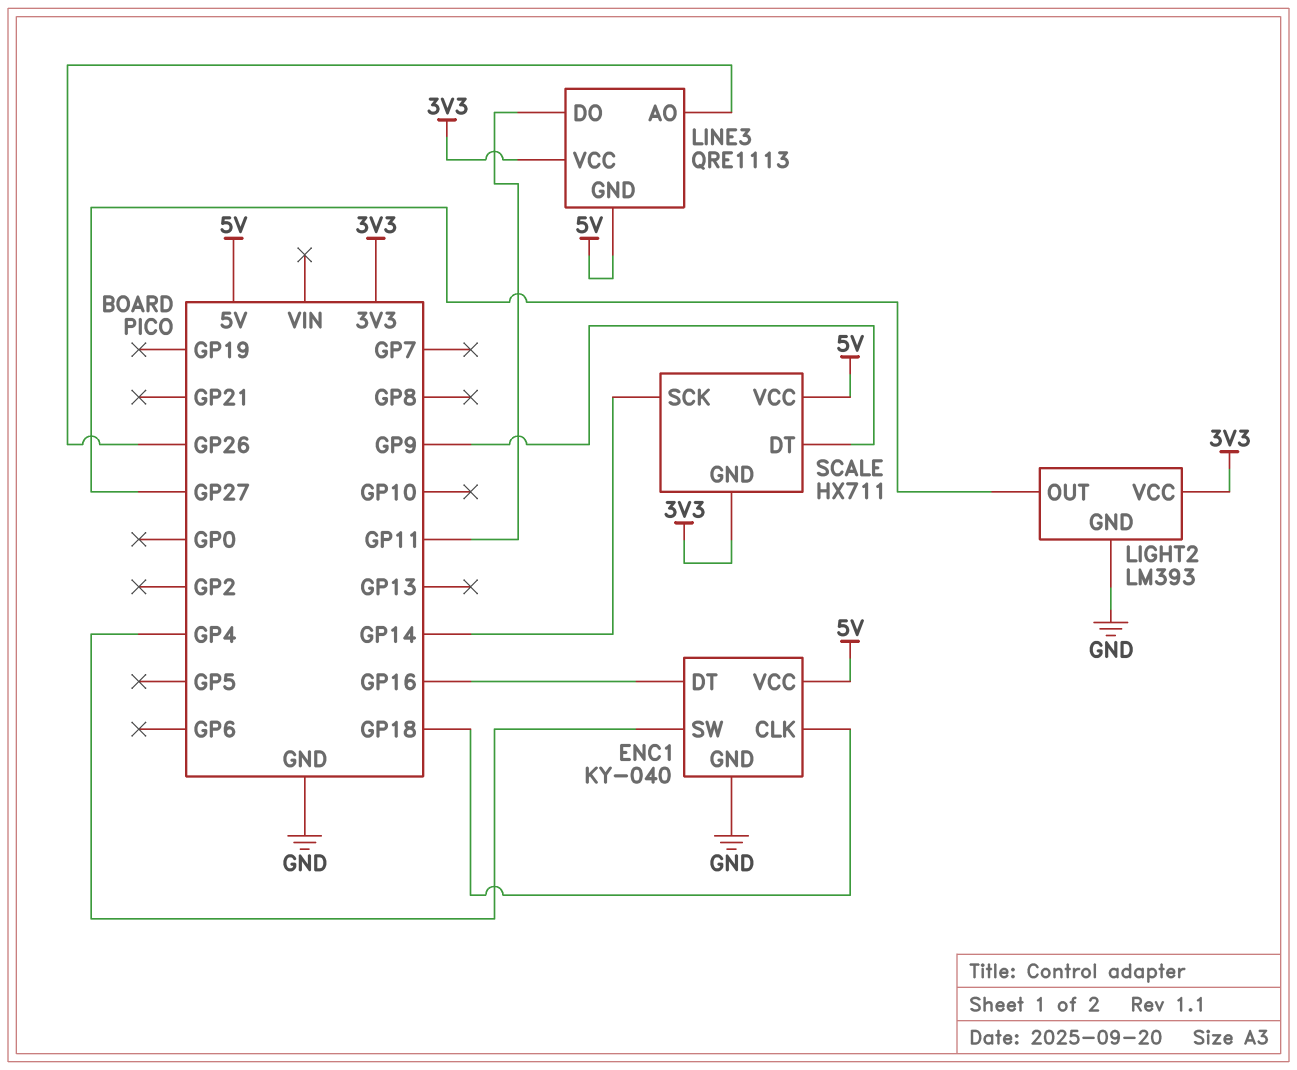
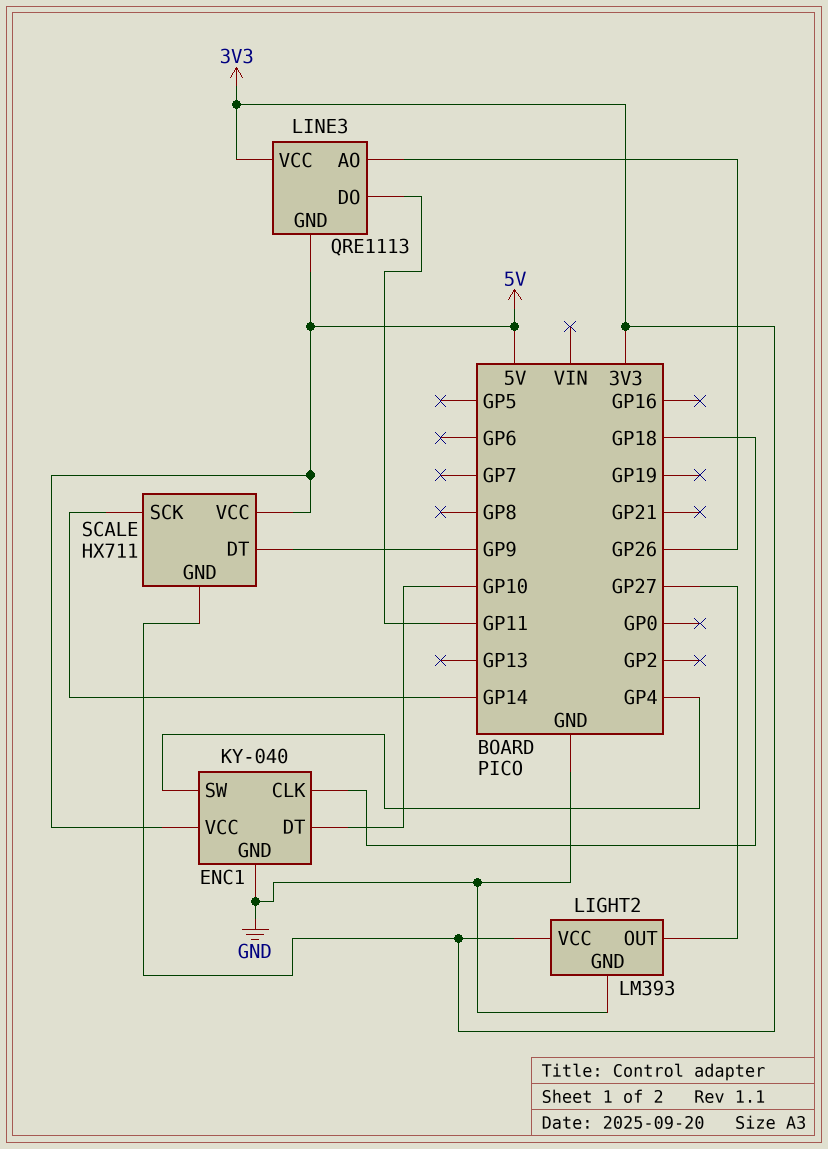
ENC1 pin DT: GP16 -> GP10

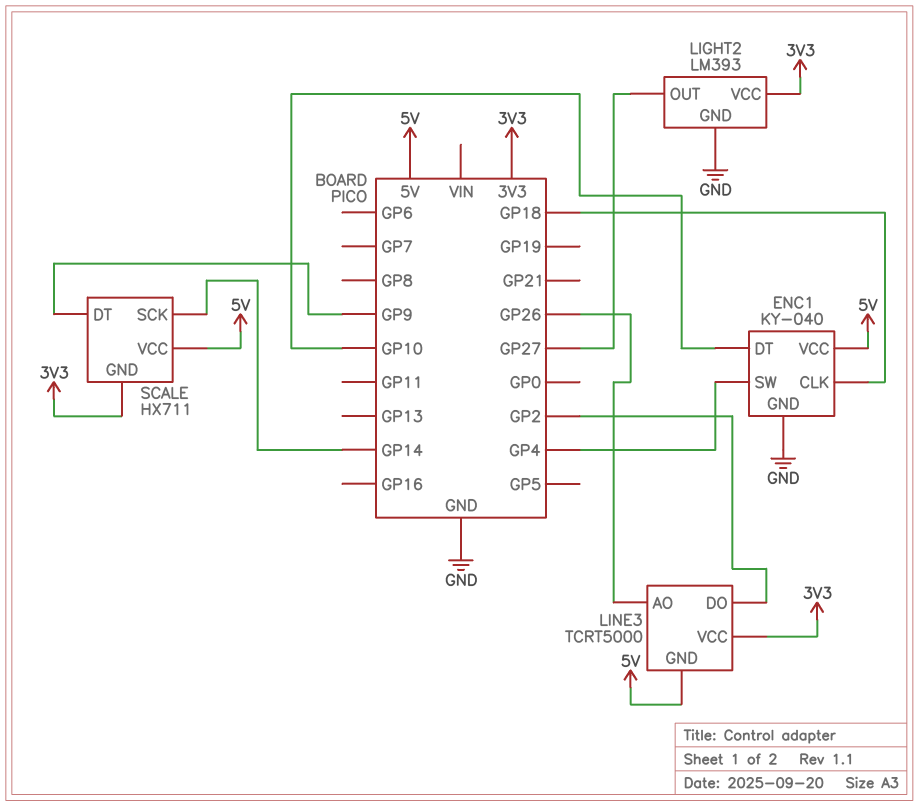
LINE3: QRE1113 -> TCRT5000
LINE3 pin DO: GP11 -> GP2

